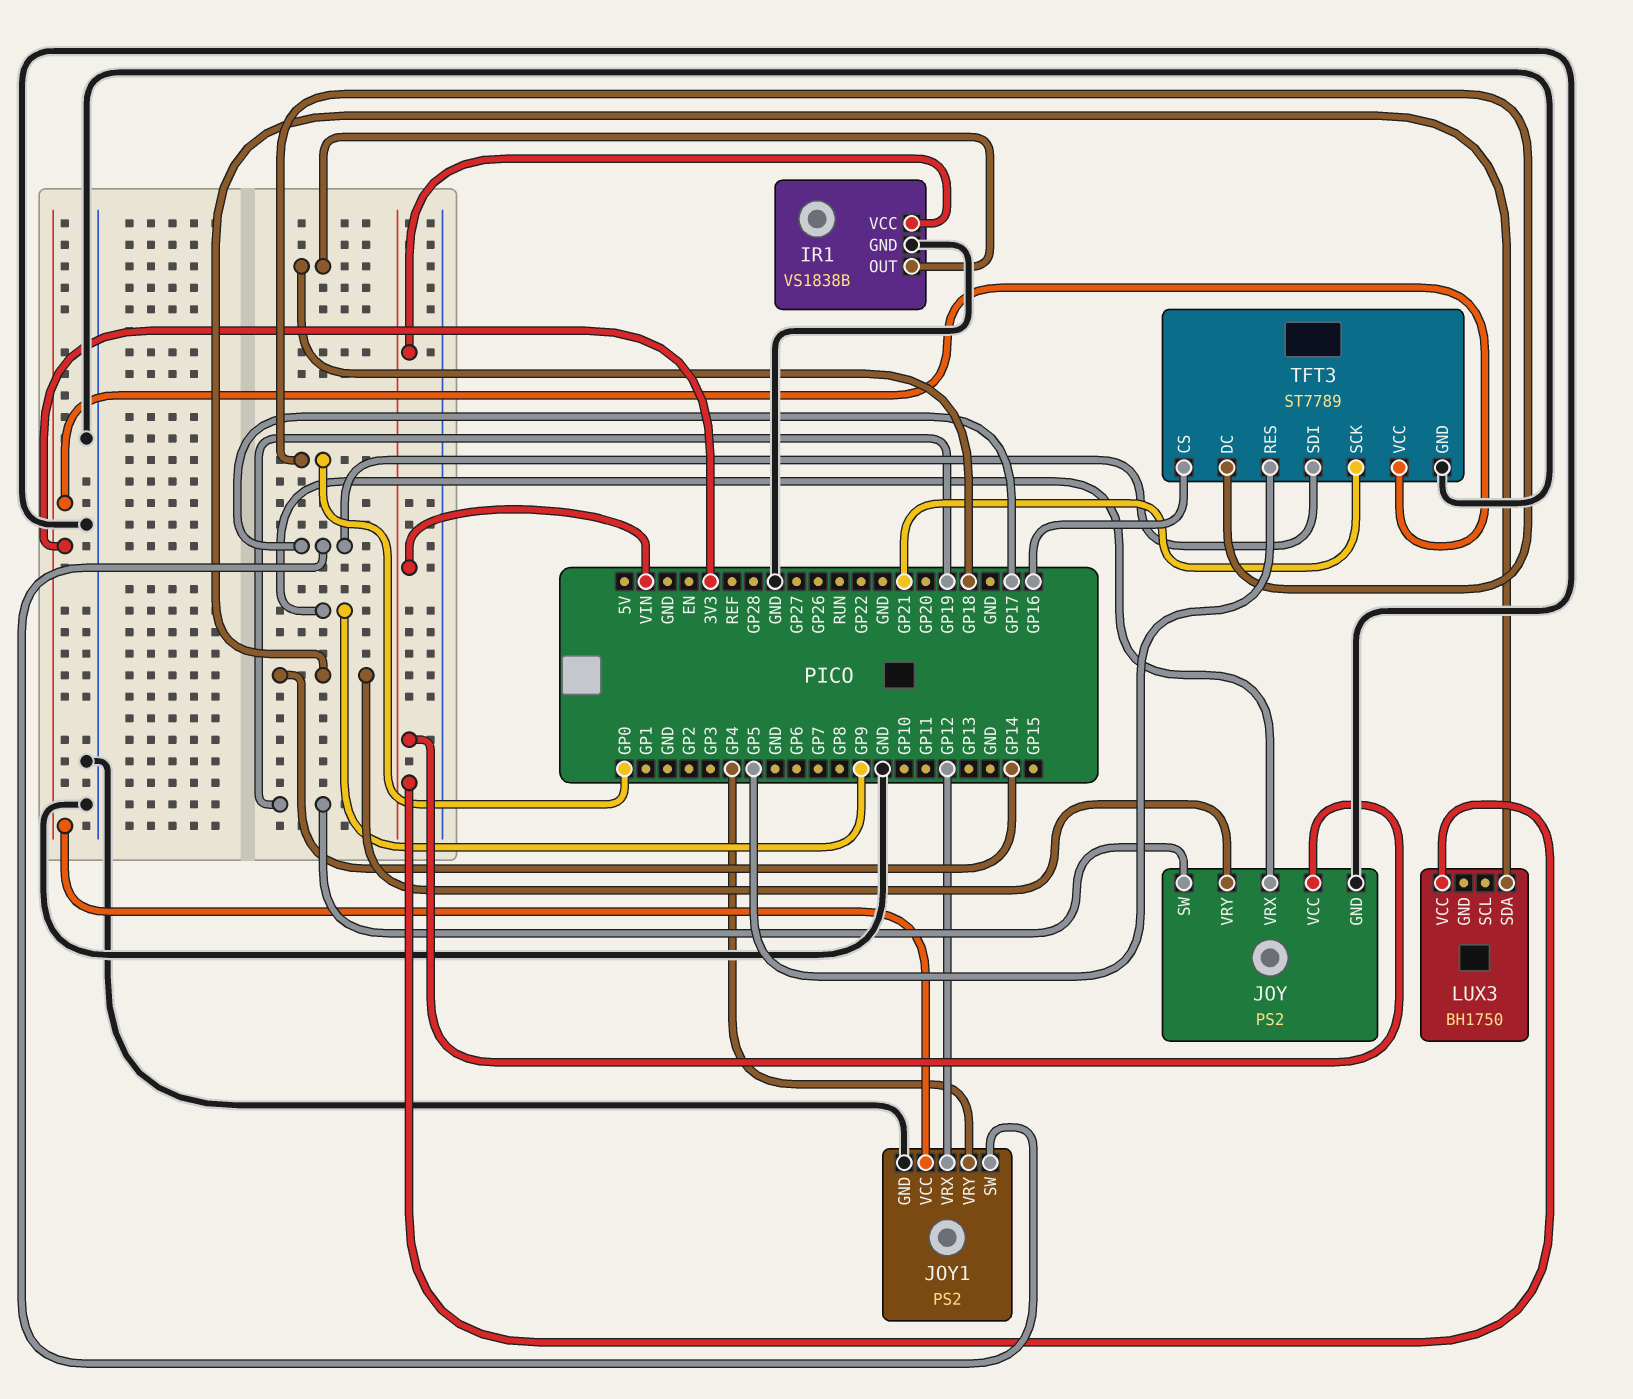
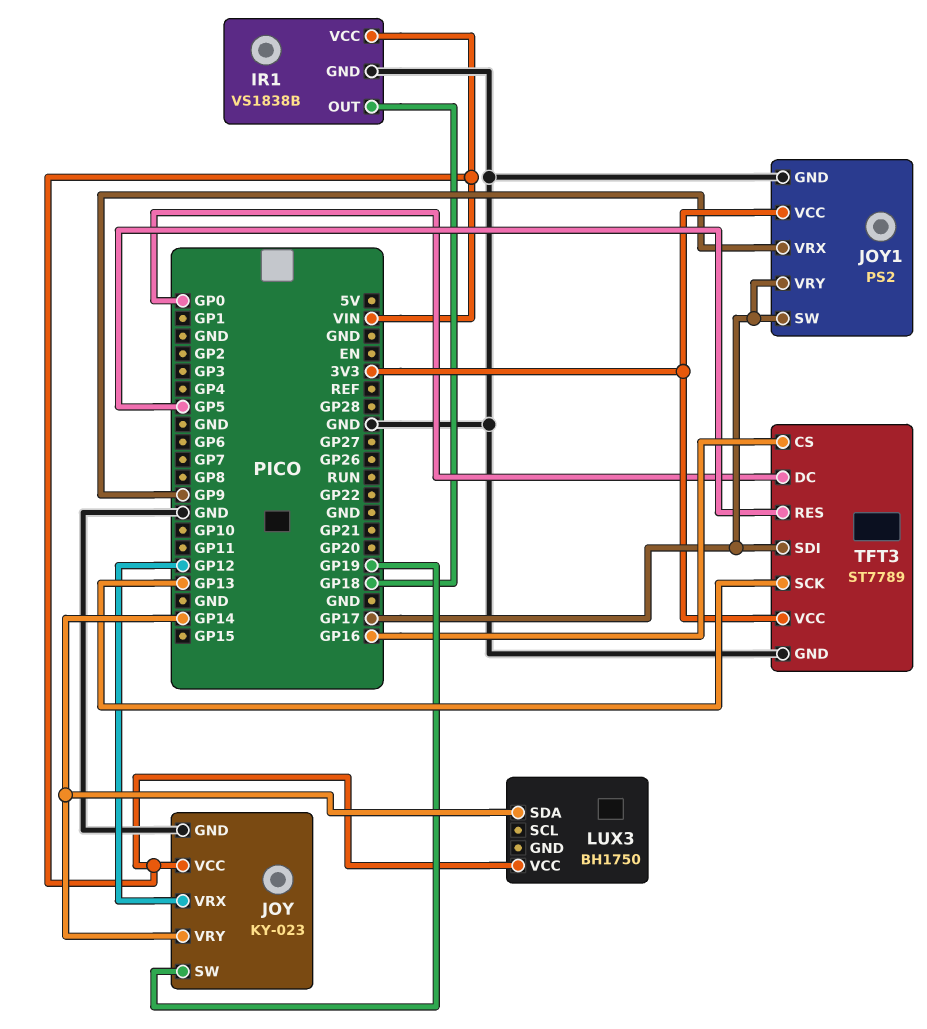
JOY: PS2 -> KY-023
JOY pin VRX: GP9 -> GP12
JOY1 pin VRX: GP12 -> GP9
JOY1 pin VRY: GP4 -> GP17
TFT3 pin SCK: GP21 -> GP13

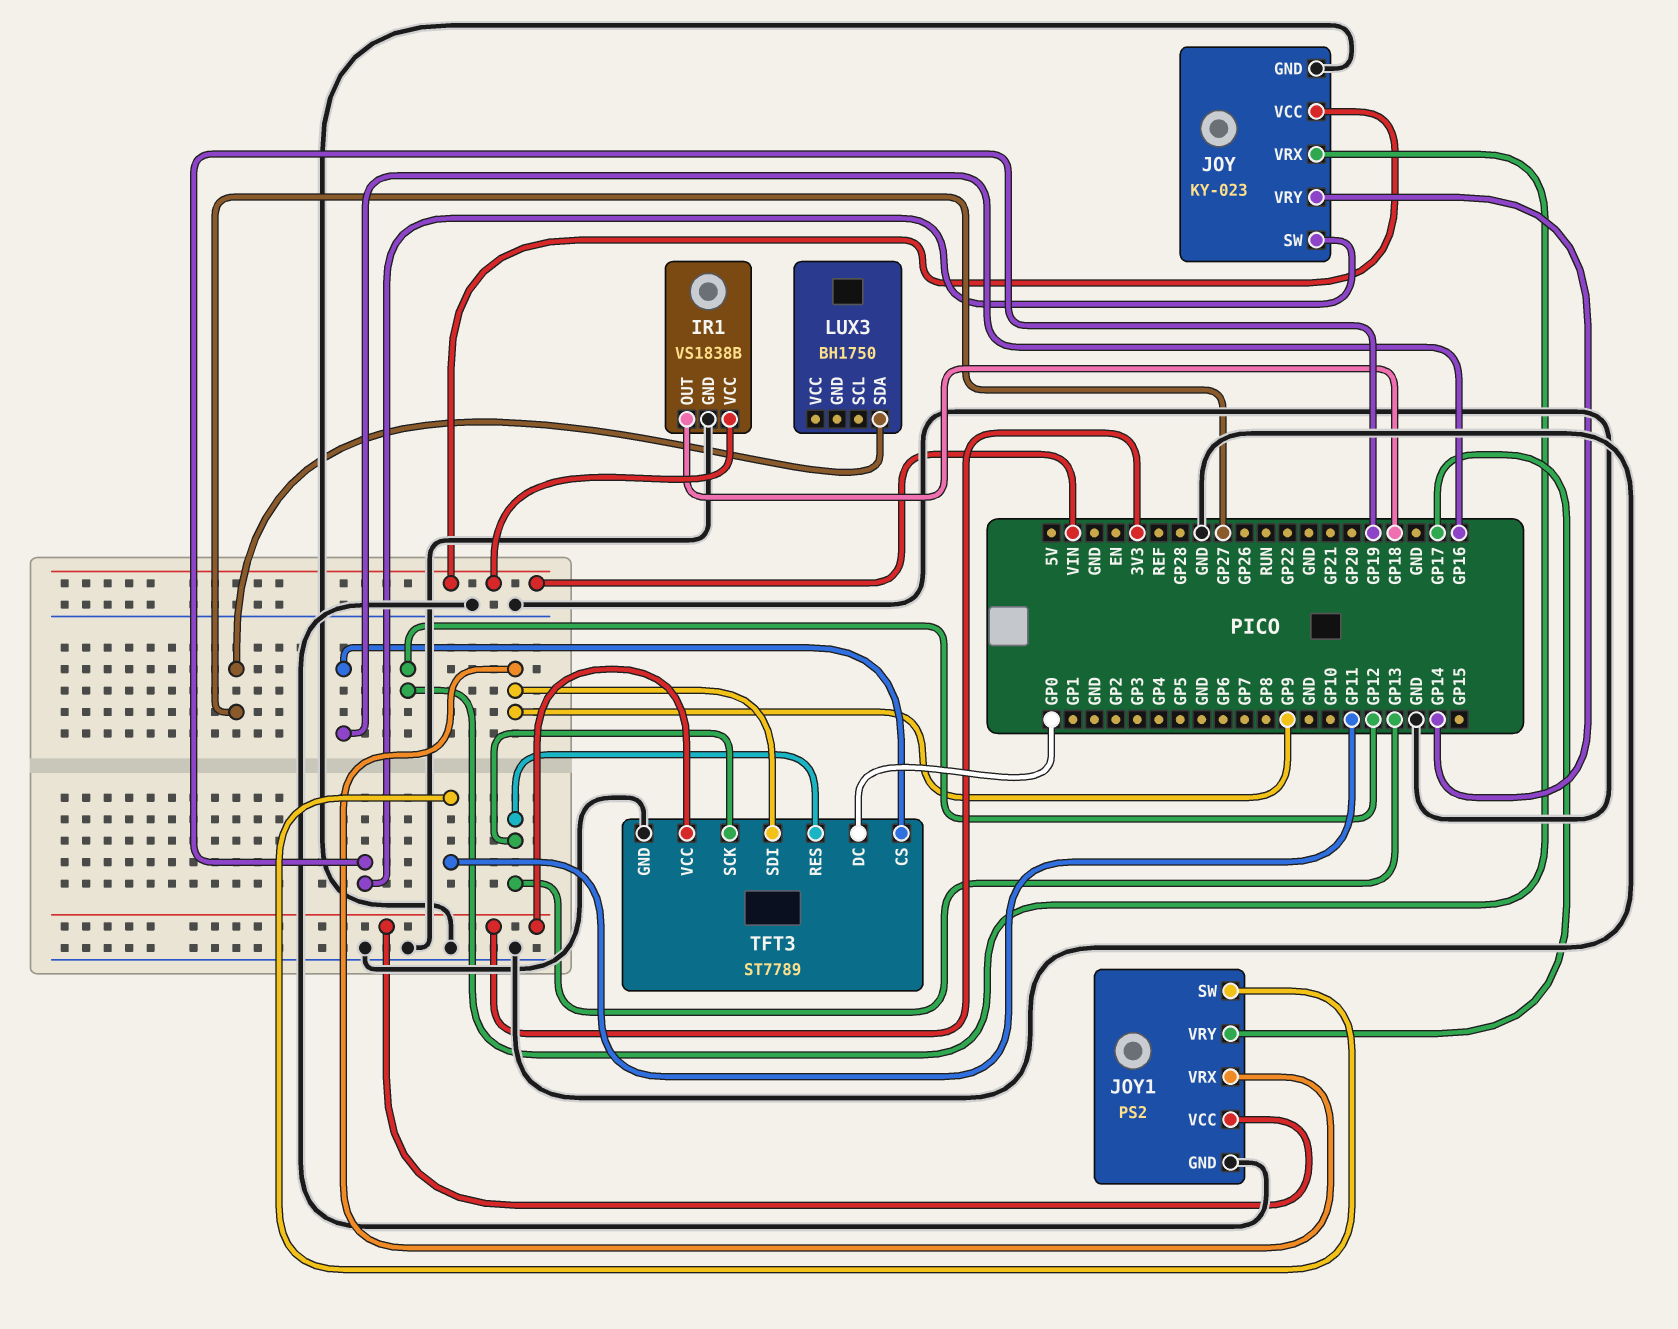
JOY1 pin SW: GP17 -> GP11
LUX3 pin SDA: GP14 -> GP27
LUX3 pin VCC: VIN -> none
TFT3 pin RES: GP5 -> GP13
TFT3 pin SDI: GP17 -> GP9

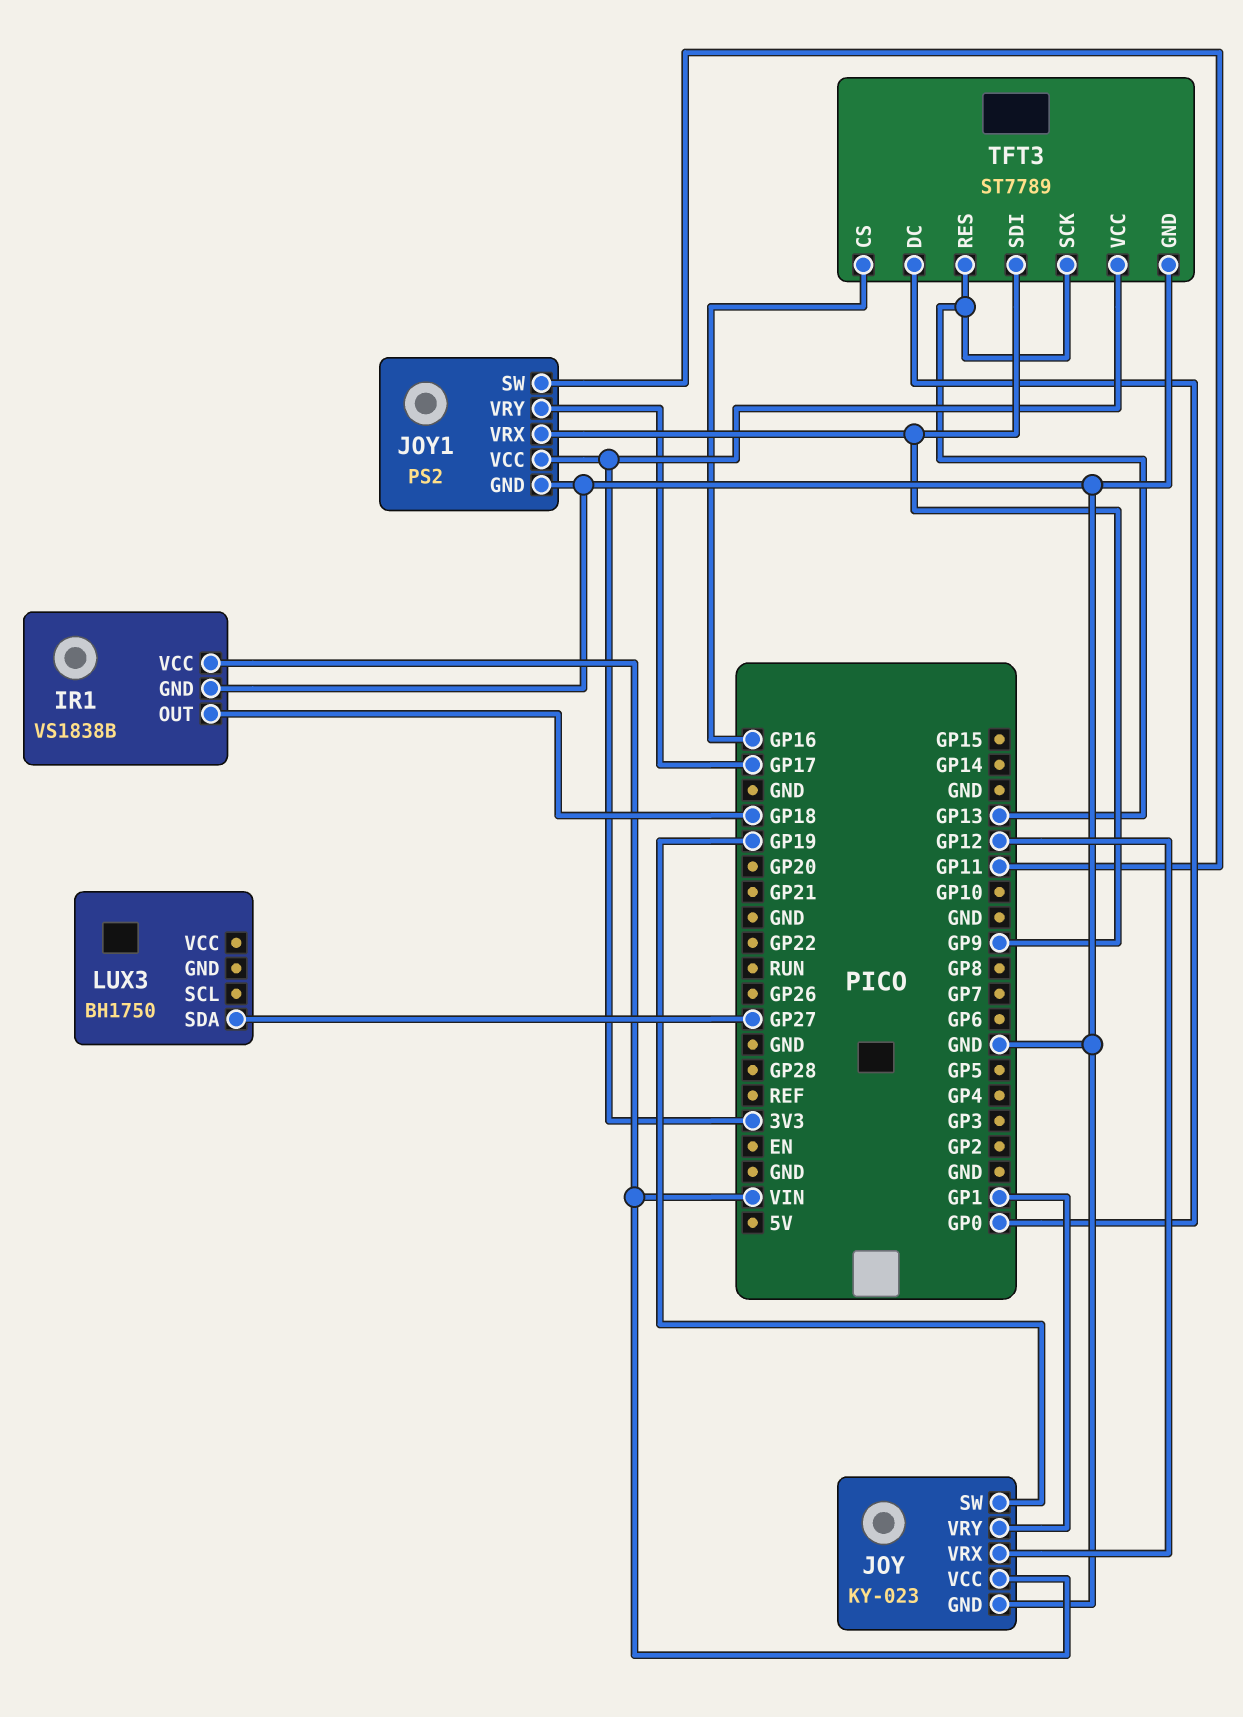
JOY pin VRY: GP14 -> GP1

